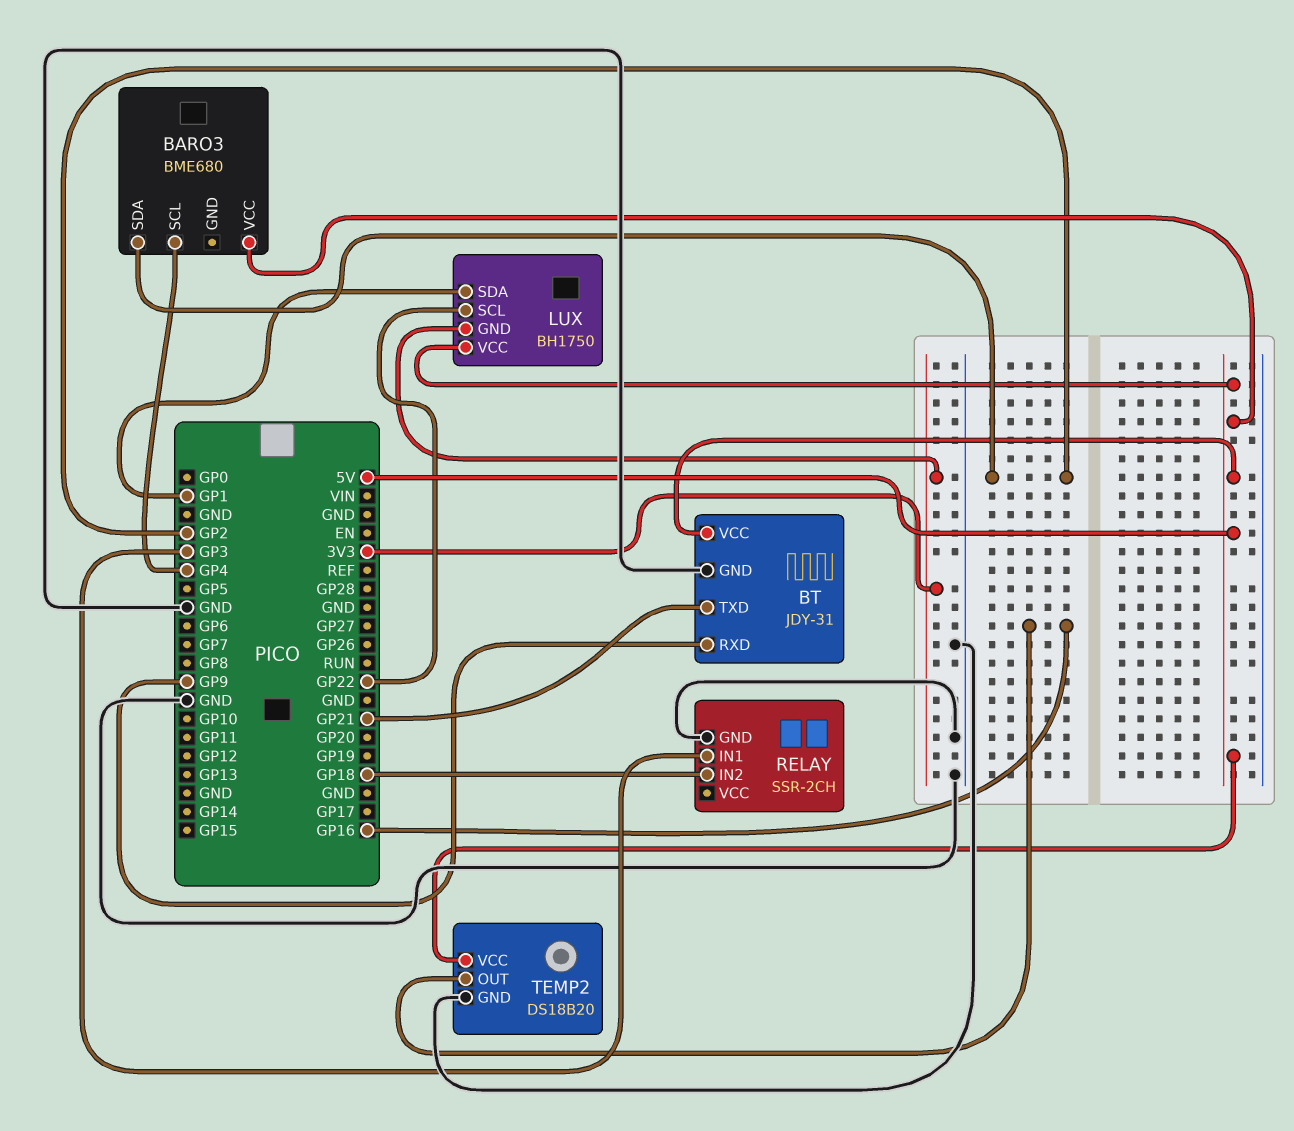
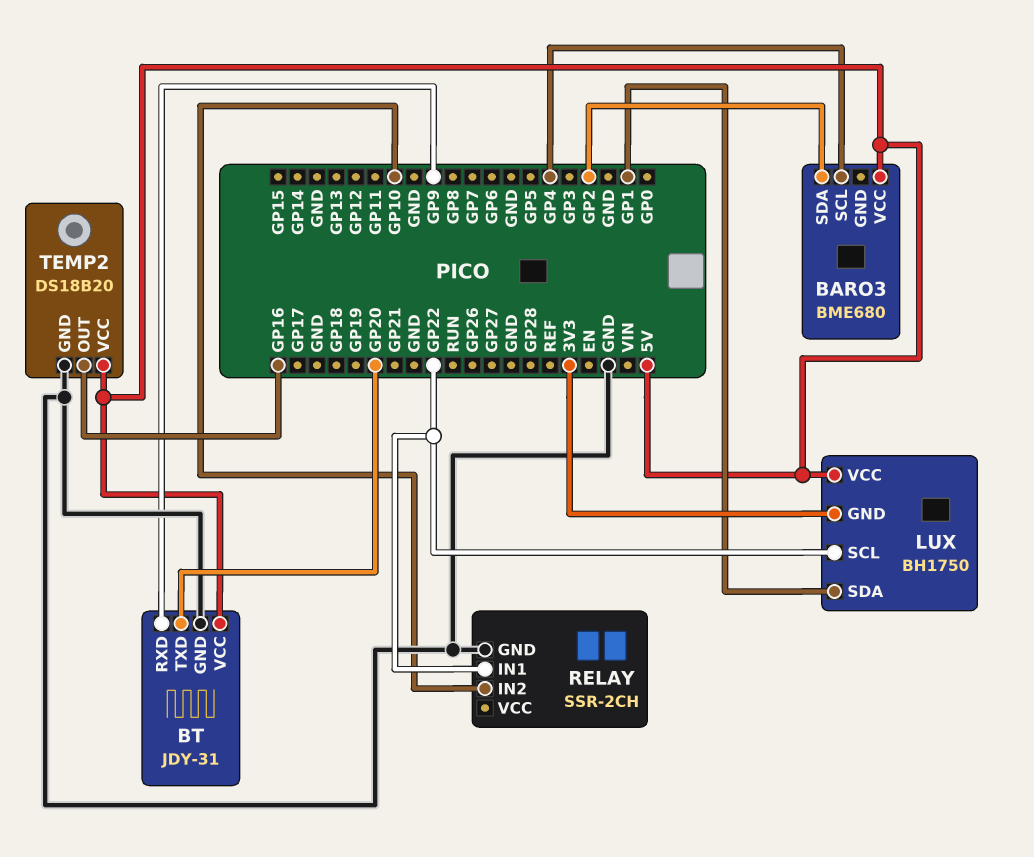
BT pin TXD: GP21 -> GP20
RELAY pin IN1: GP3 -> GP22
RELAY pin IN2: GP18 -> GP10

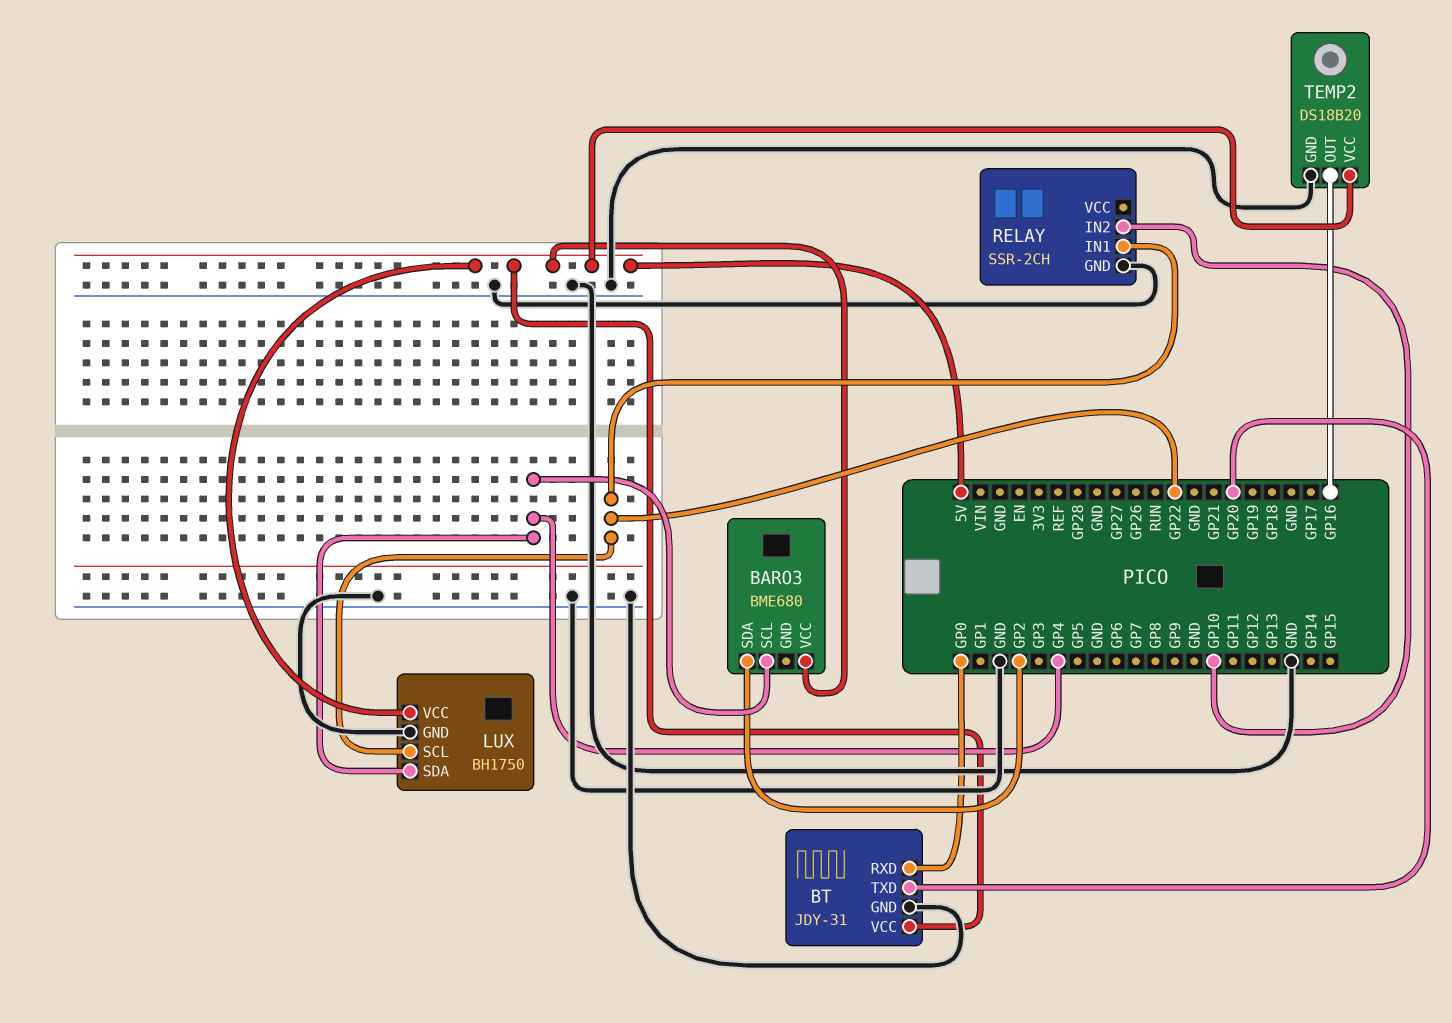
BT pin RXD: GP9 -> GP0
LUX pin GND: 3V3 -> GND
LUX pin SDA: GP1 -> GP4

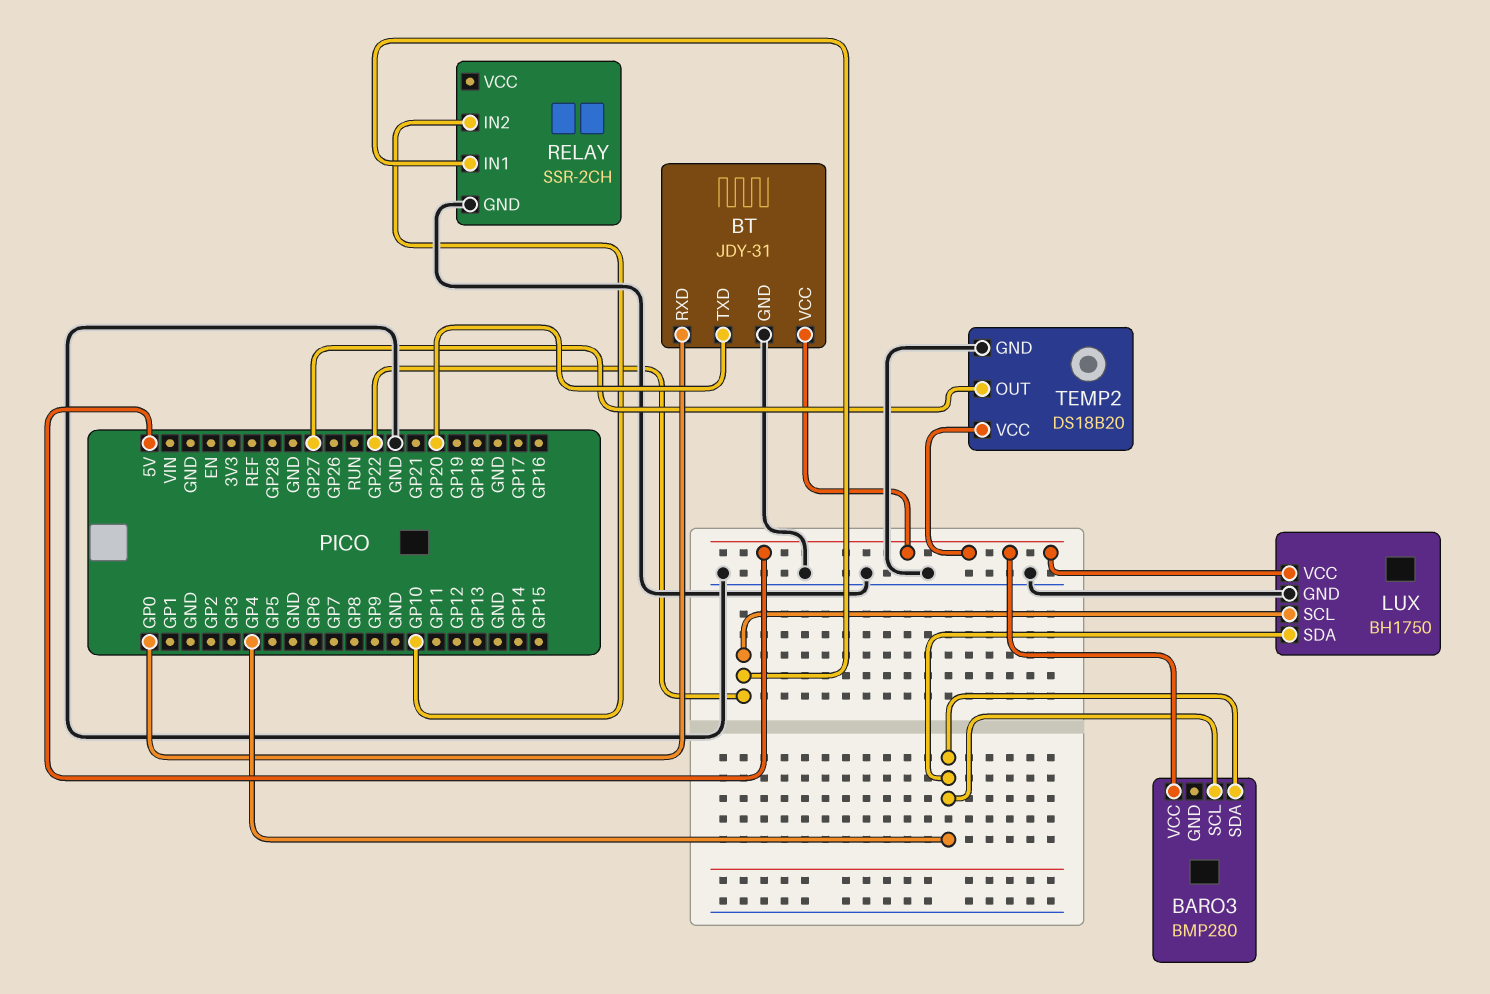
BARO3: BME680 -> BMP280
BARO3 pin SDA: GP2 -> GP4
TEMP2 pin OUT: GP16 -> GP27

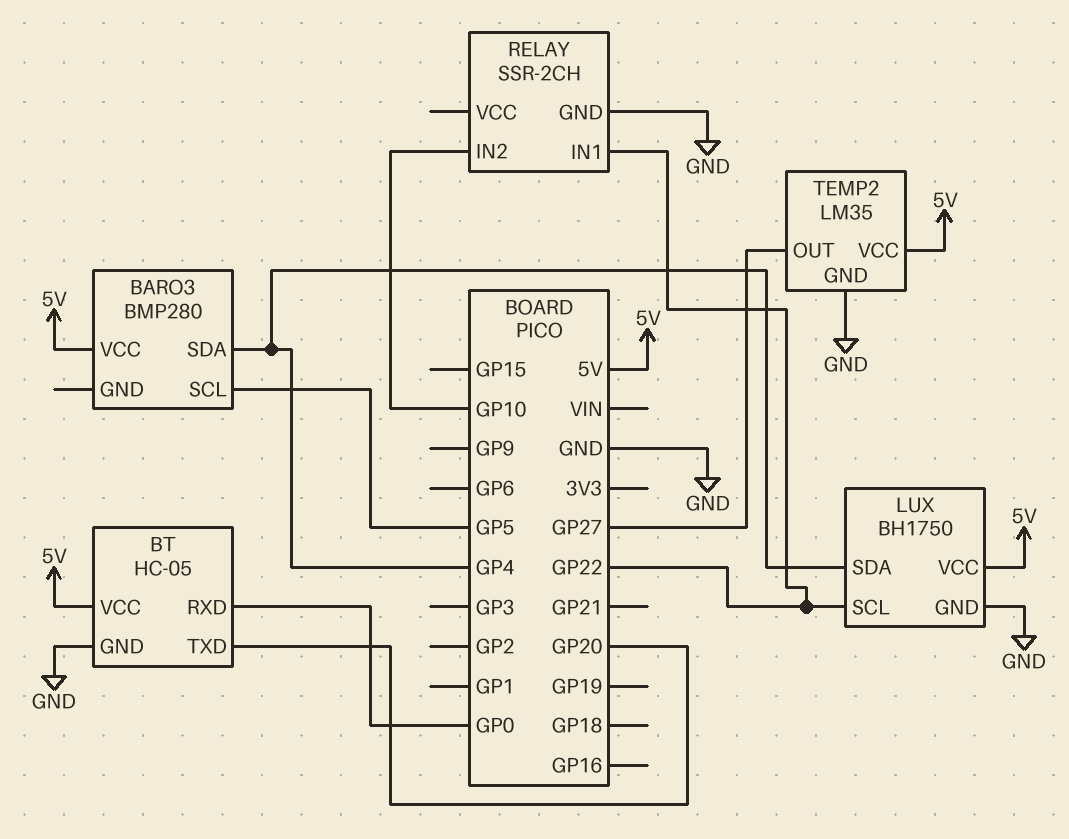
BARO3 pin SCL: GP4 -> GP5
BT: JDY-31 -> HC-05
TEMP2: DS18B20 -> LM35

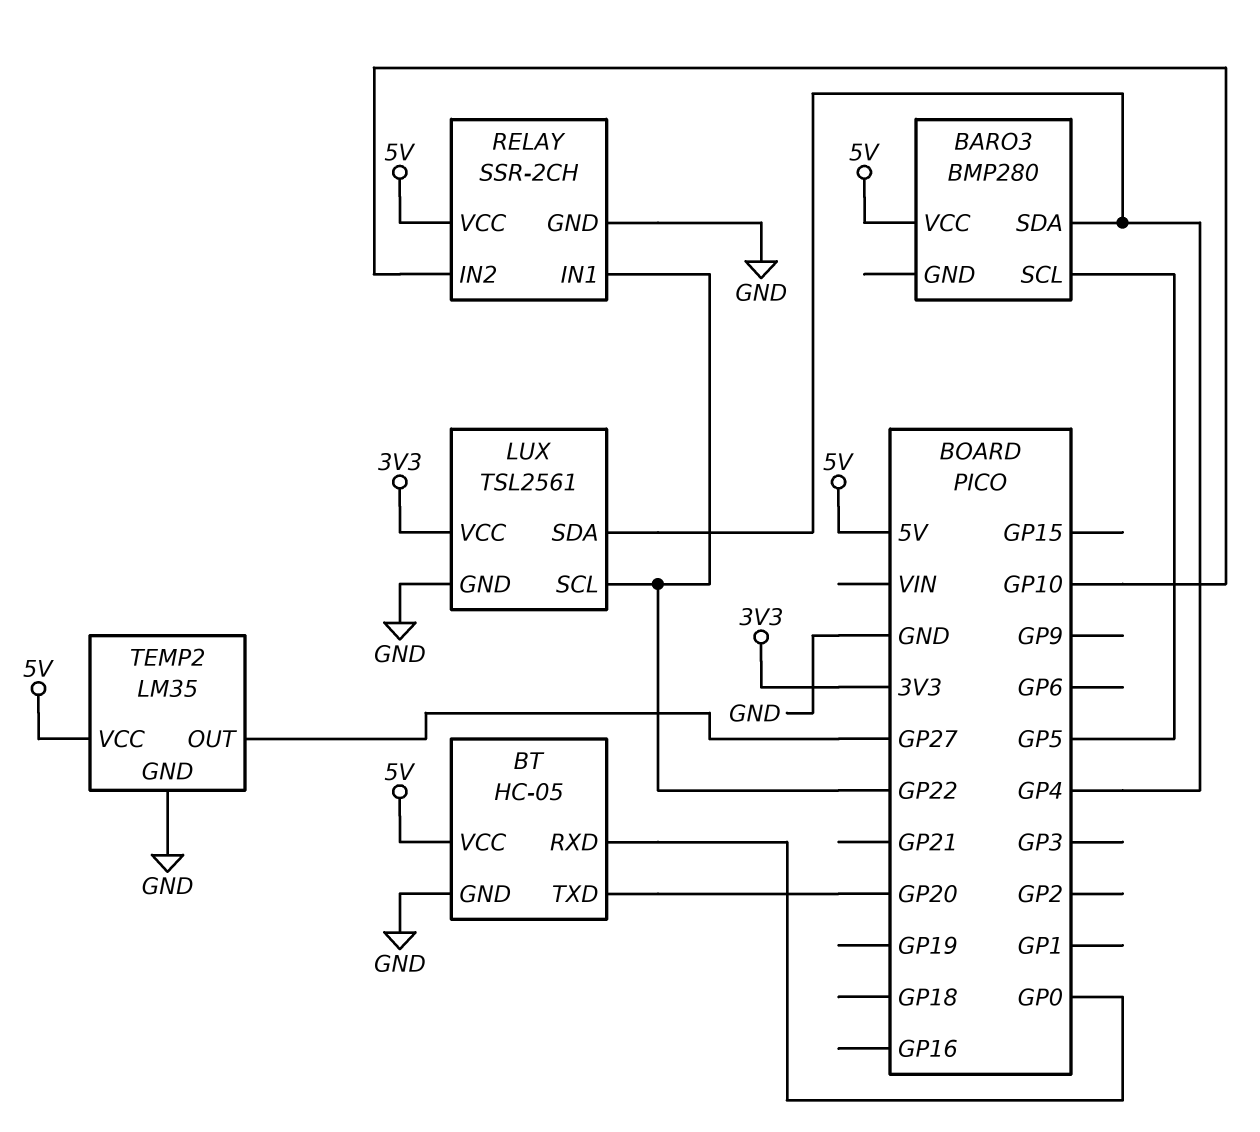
LUX: BH1750 -> TSL2561
LUX pin VCC: 5V -> 3V3
RELAY pin VCC: none -> 5V

